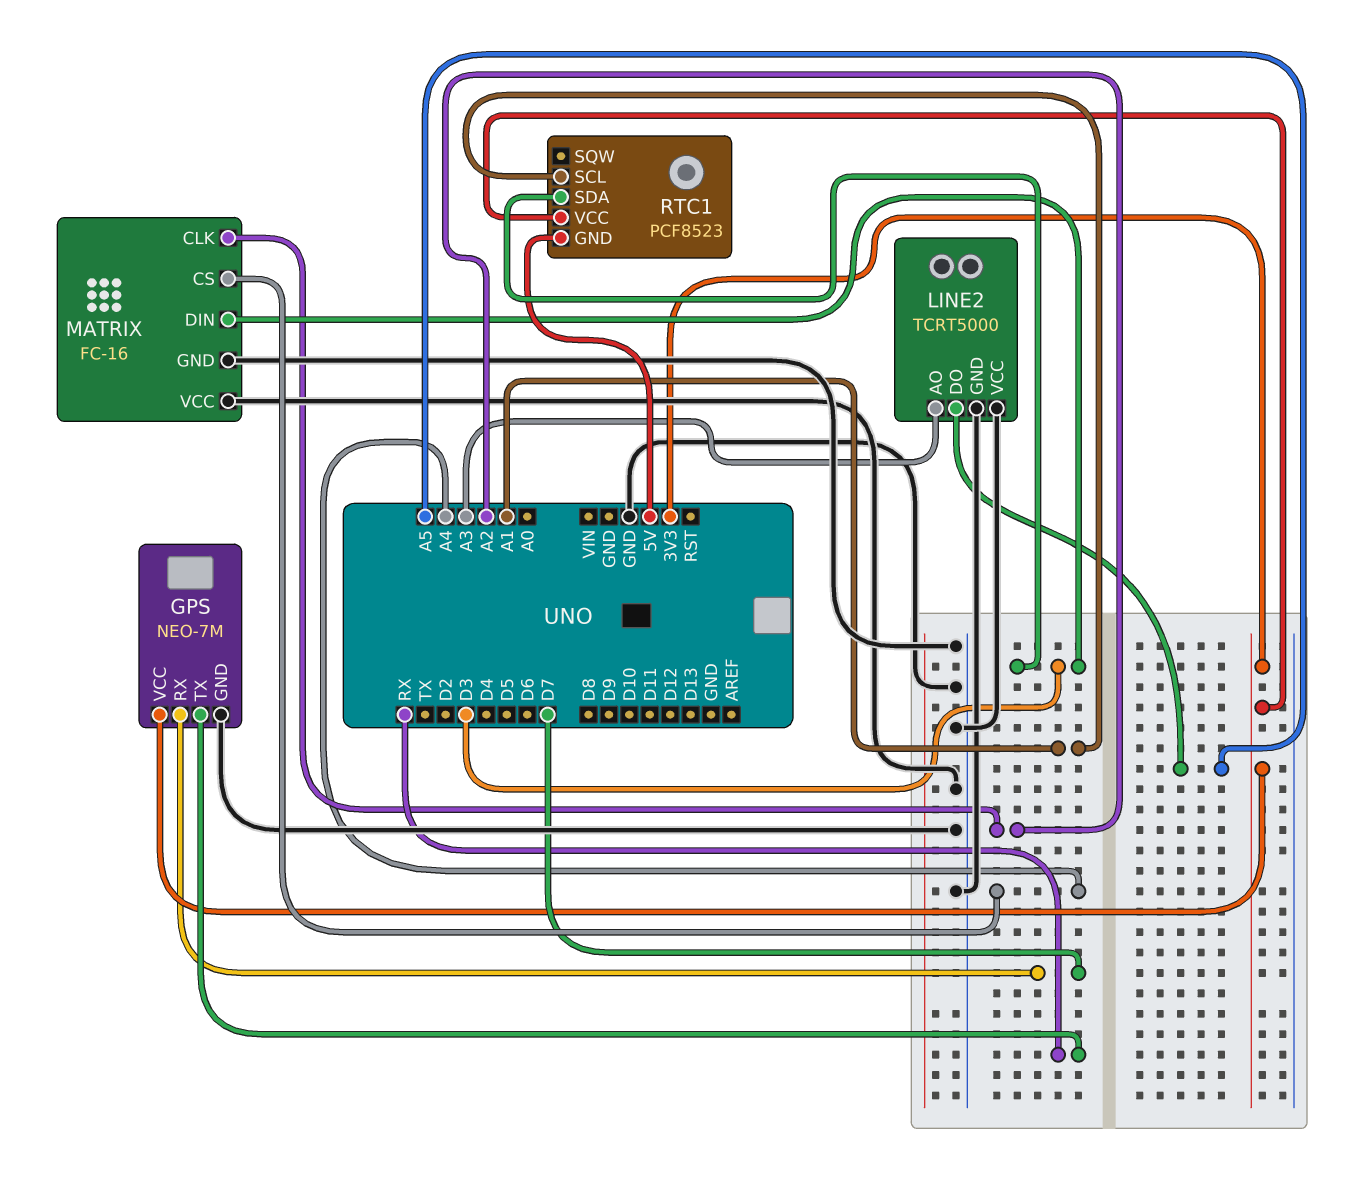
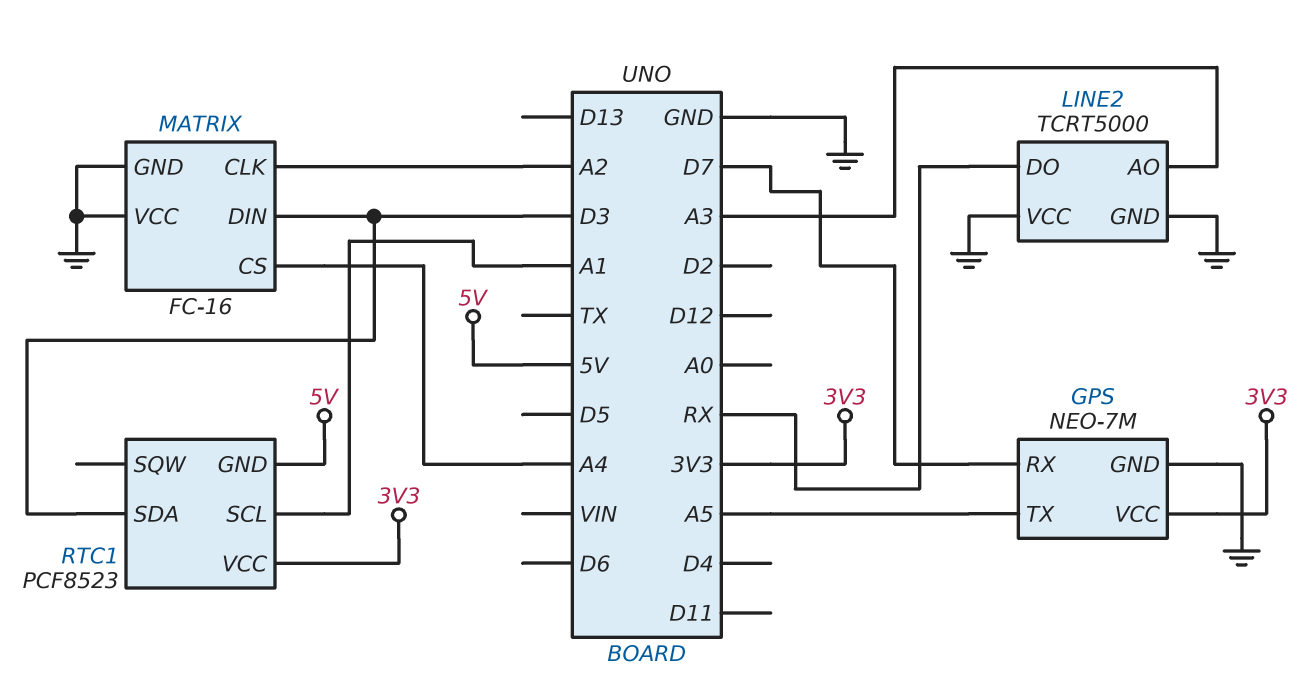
GPS pin TX: RX -> A5
LINE2 pin DO: A5 -> RX

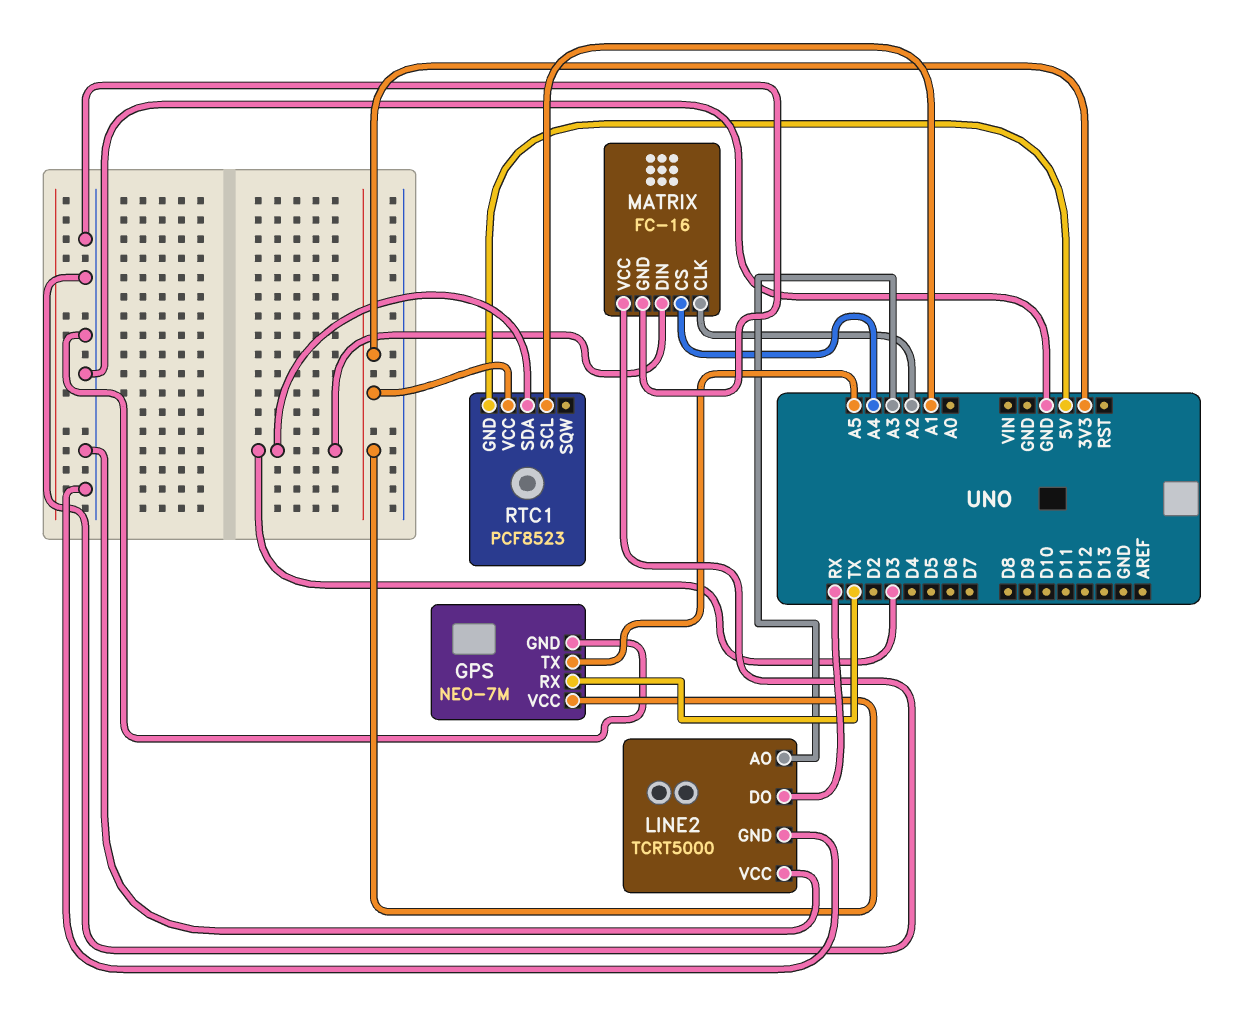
GPS pin RX: D7 -> TX

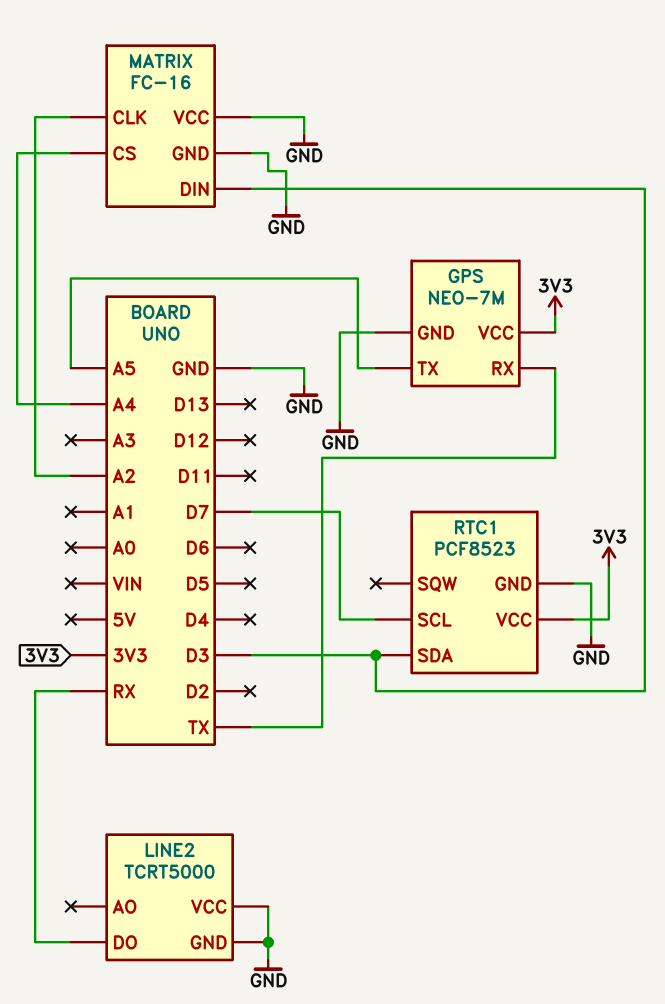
LINE2 pin AO: A3 -> none
RTC1 pin GND: 5V -> GND
RTC1 pin SCL: A1 -> D7

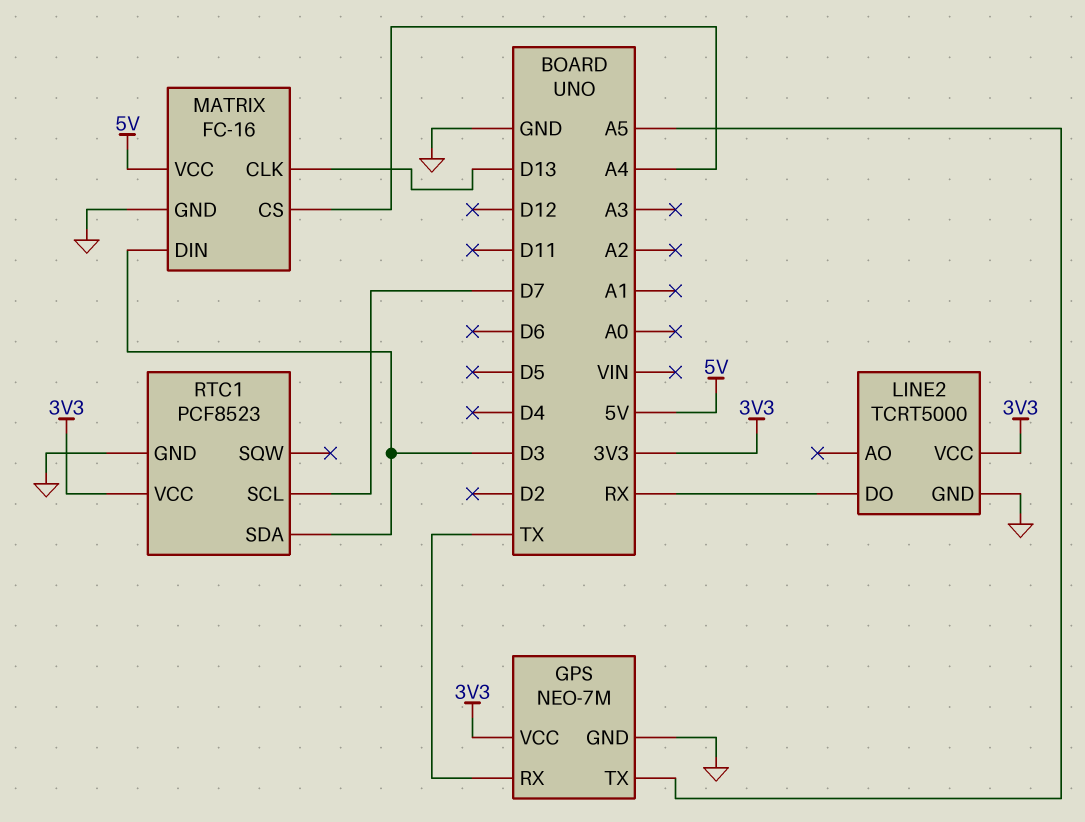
LINE2 pin VCC: GND -> 3V3
MATRIX pin CLK: A2 -> D13
MATRIX pin VCC: GND -> 5V

